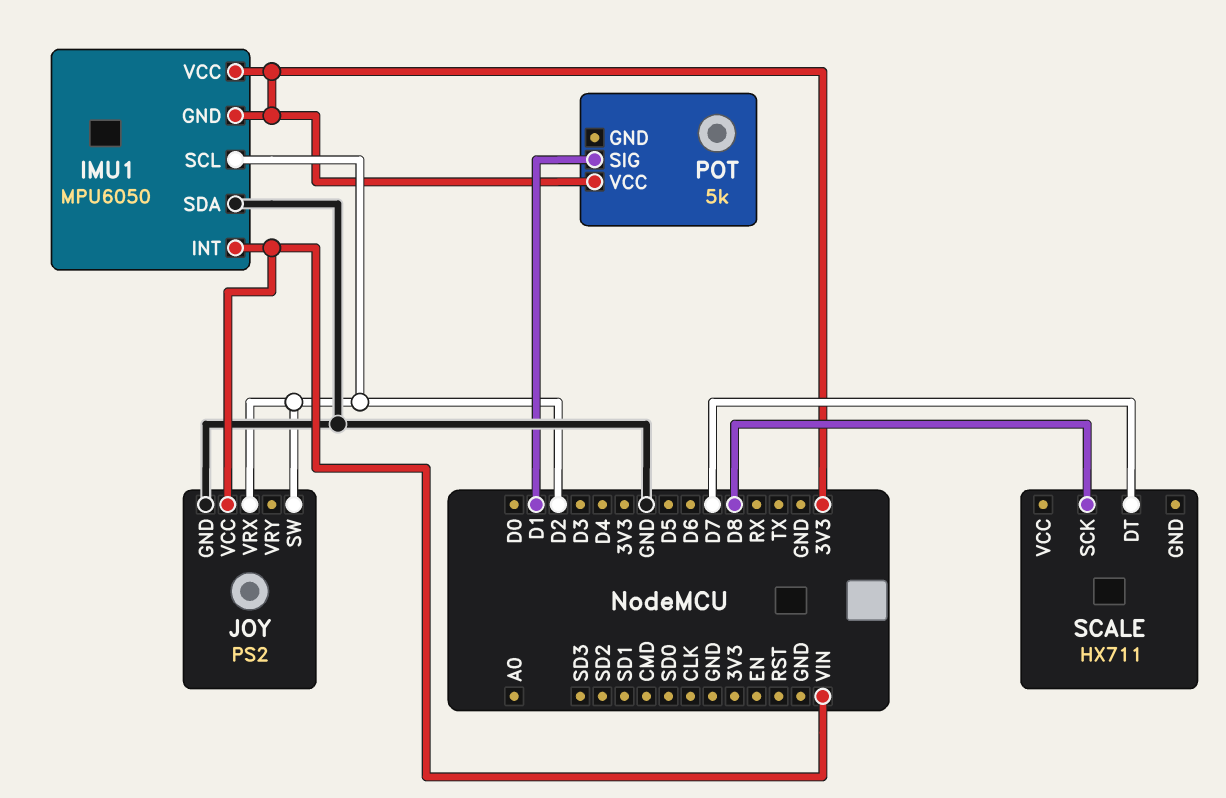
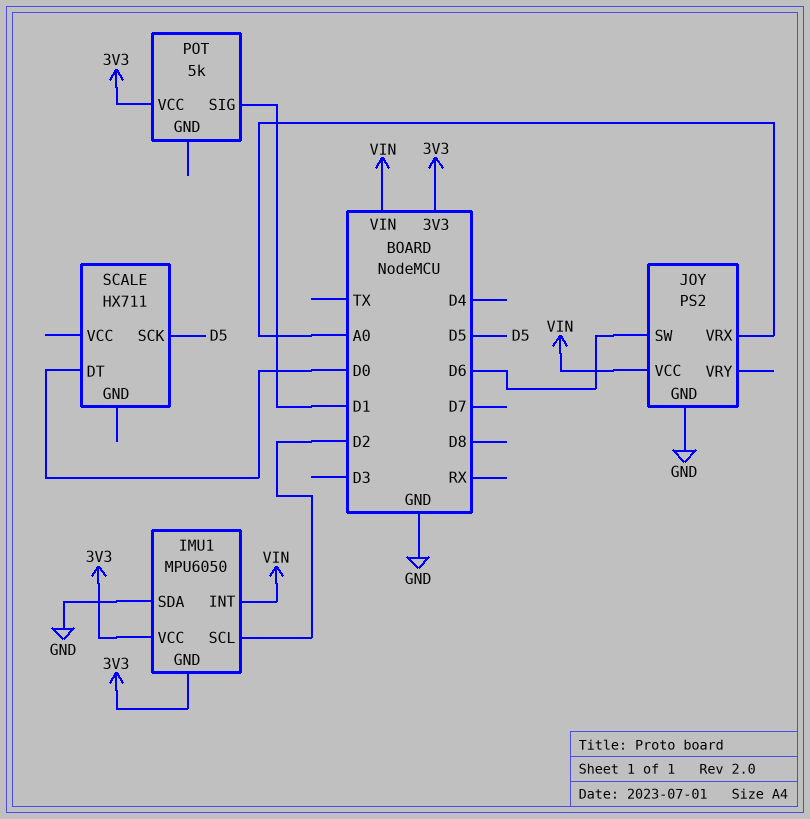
JOY pin SW: D2 -> D6
JOY pin VRX: D2 -> A0
SCALE pin DT: D7 -> D0
SCALE pin SCK: D8 -> D5

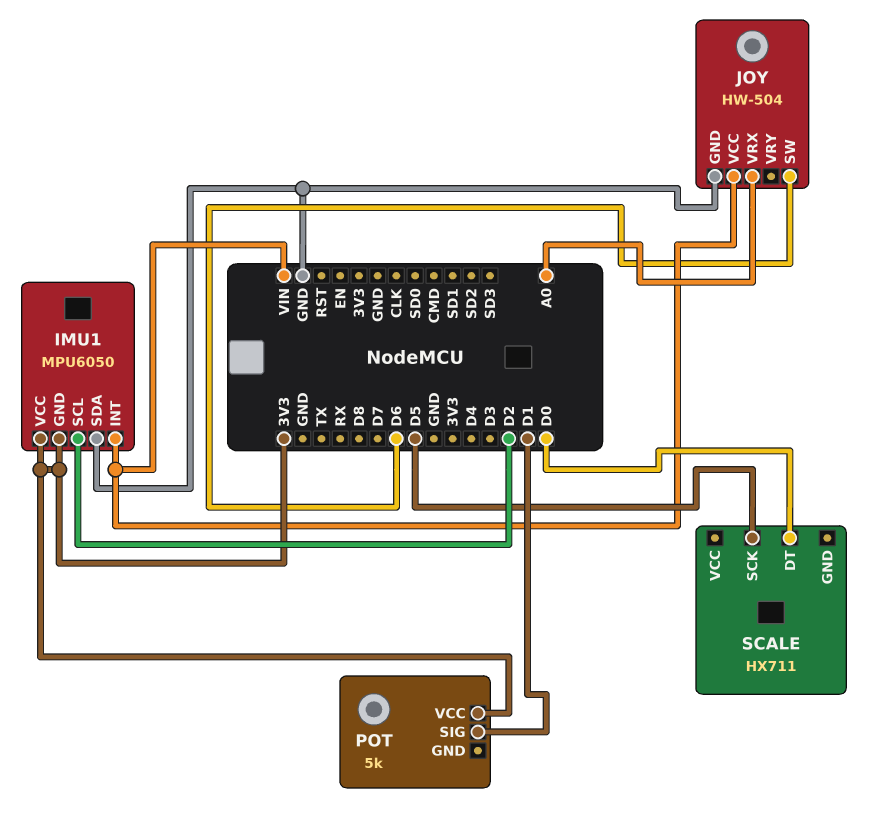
JOY: PS2 -> HW-504

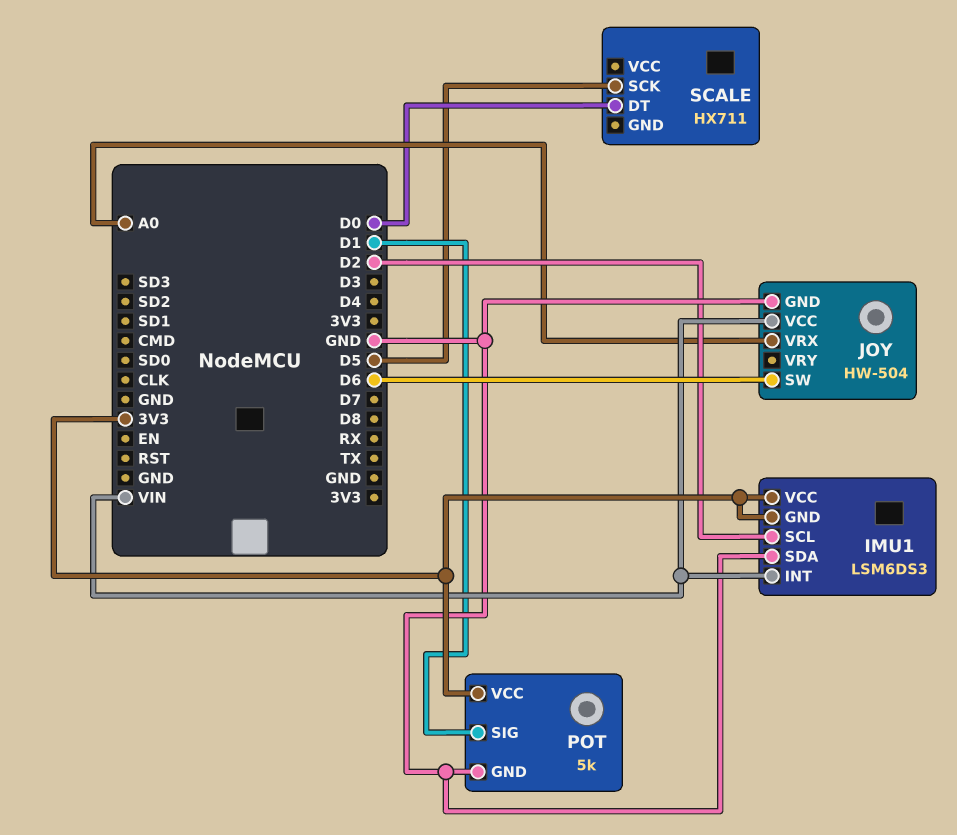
IMU1: MPU6050 -> LSM6DS3
POT pin GND: none -> GND

